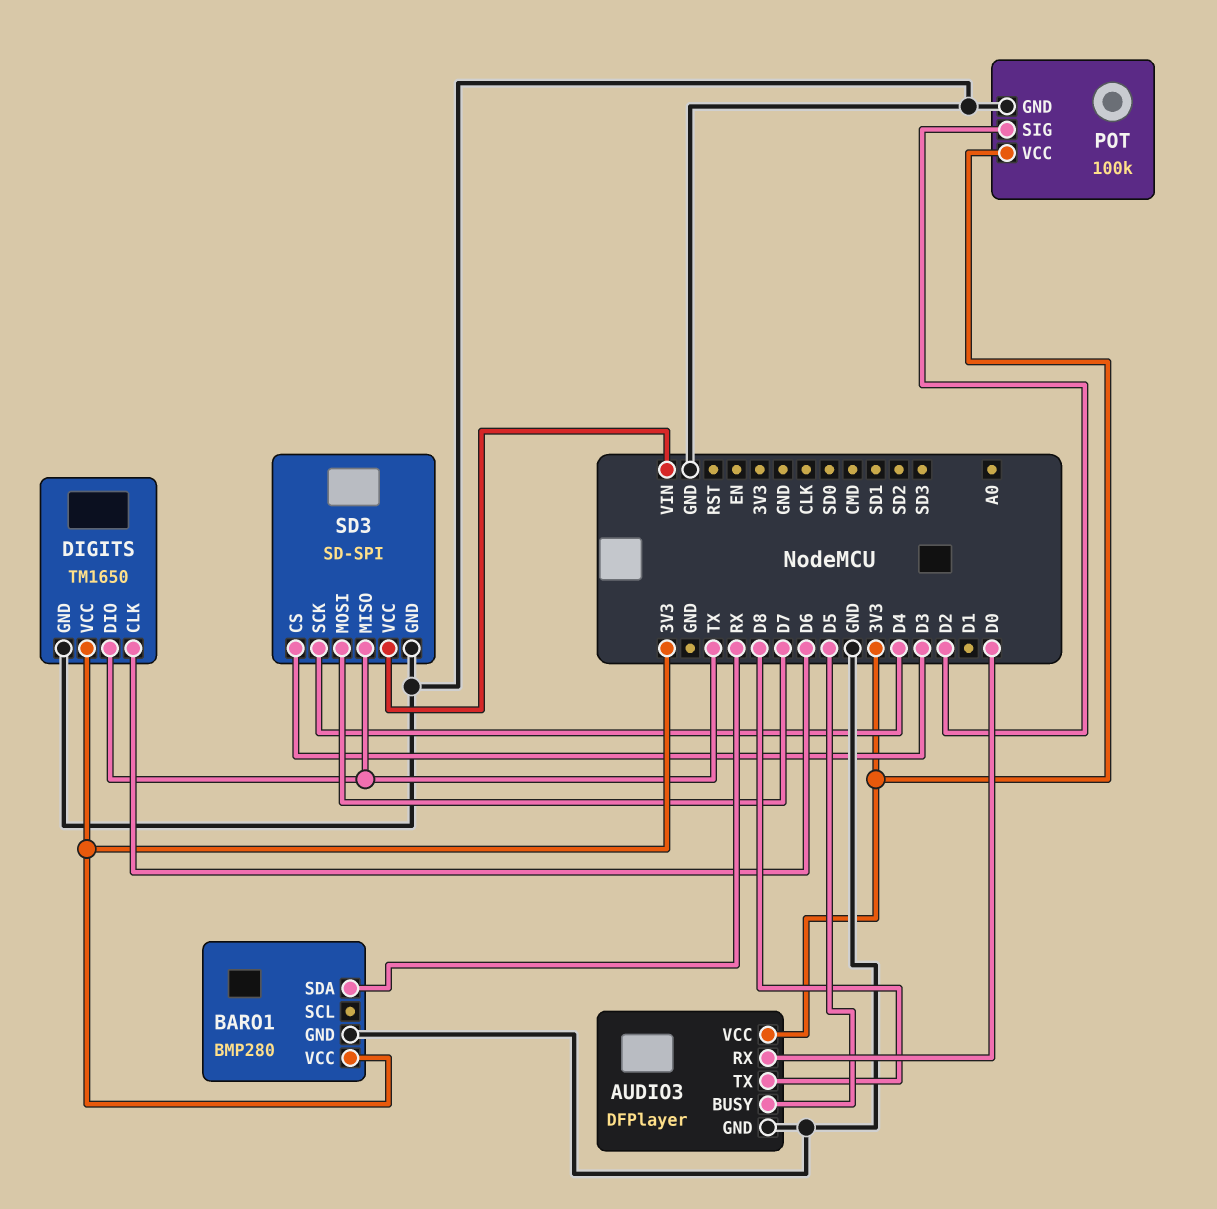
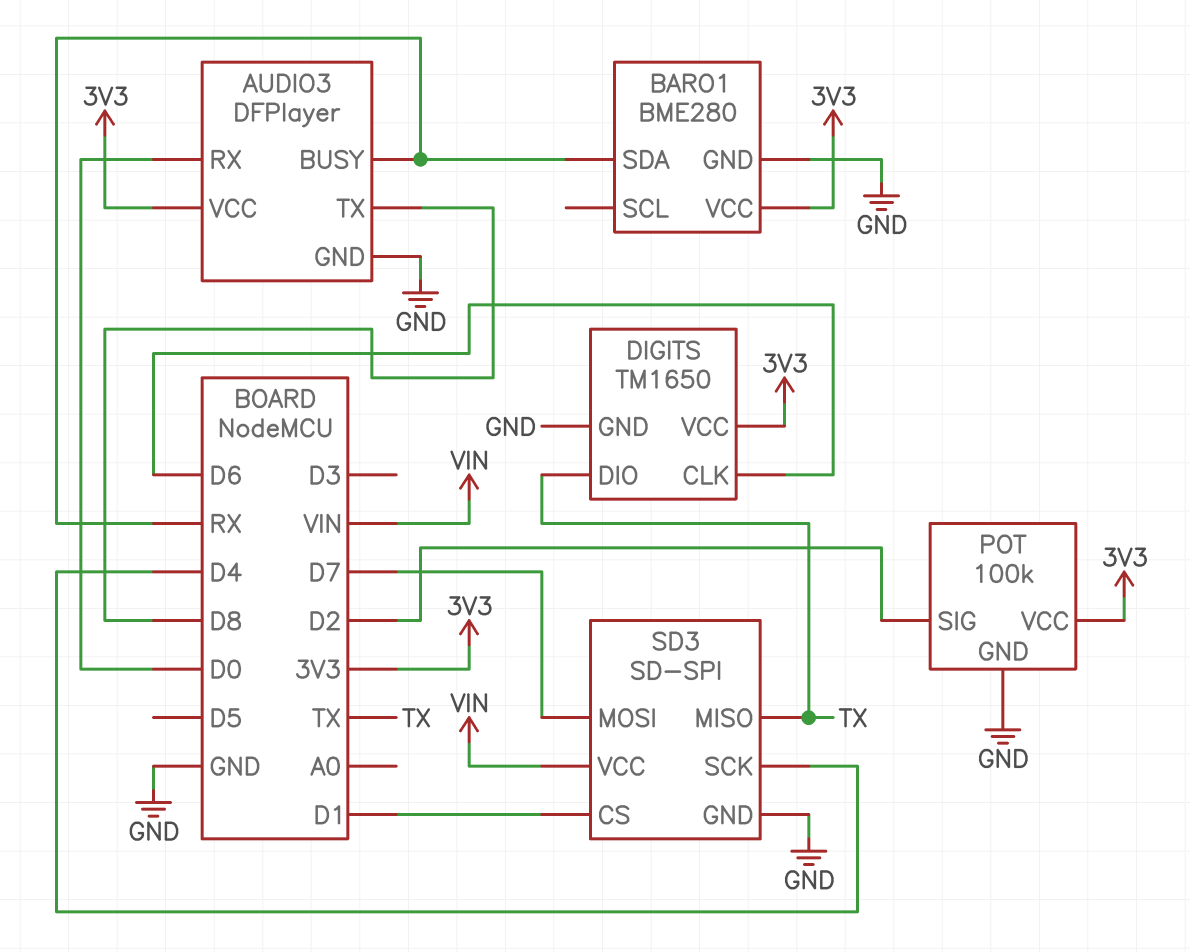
AUDIO3 pin BUSY: D5 -> RX
BARO1: BMP280 -> BME280
SD3 pin CS: D3 -> D1

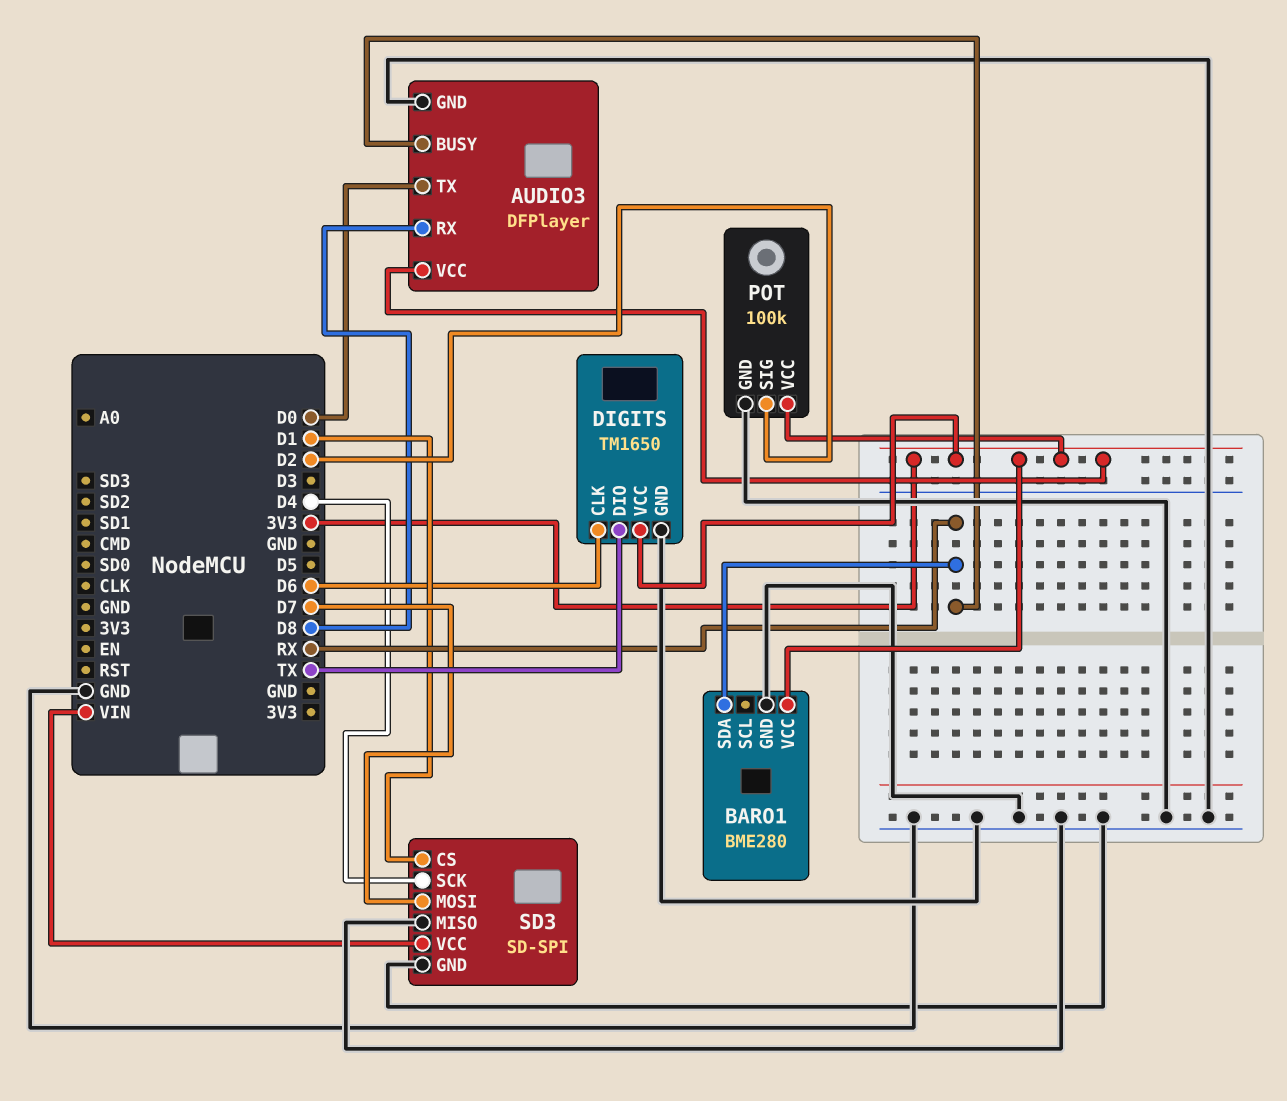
AUDIO3 pin RX: D0 -> D8
AUDIO3 pin TX: D8 -> D0
SD3 pin MISO: TX -> GND

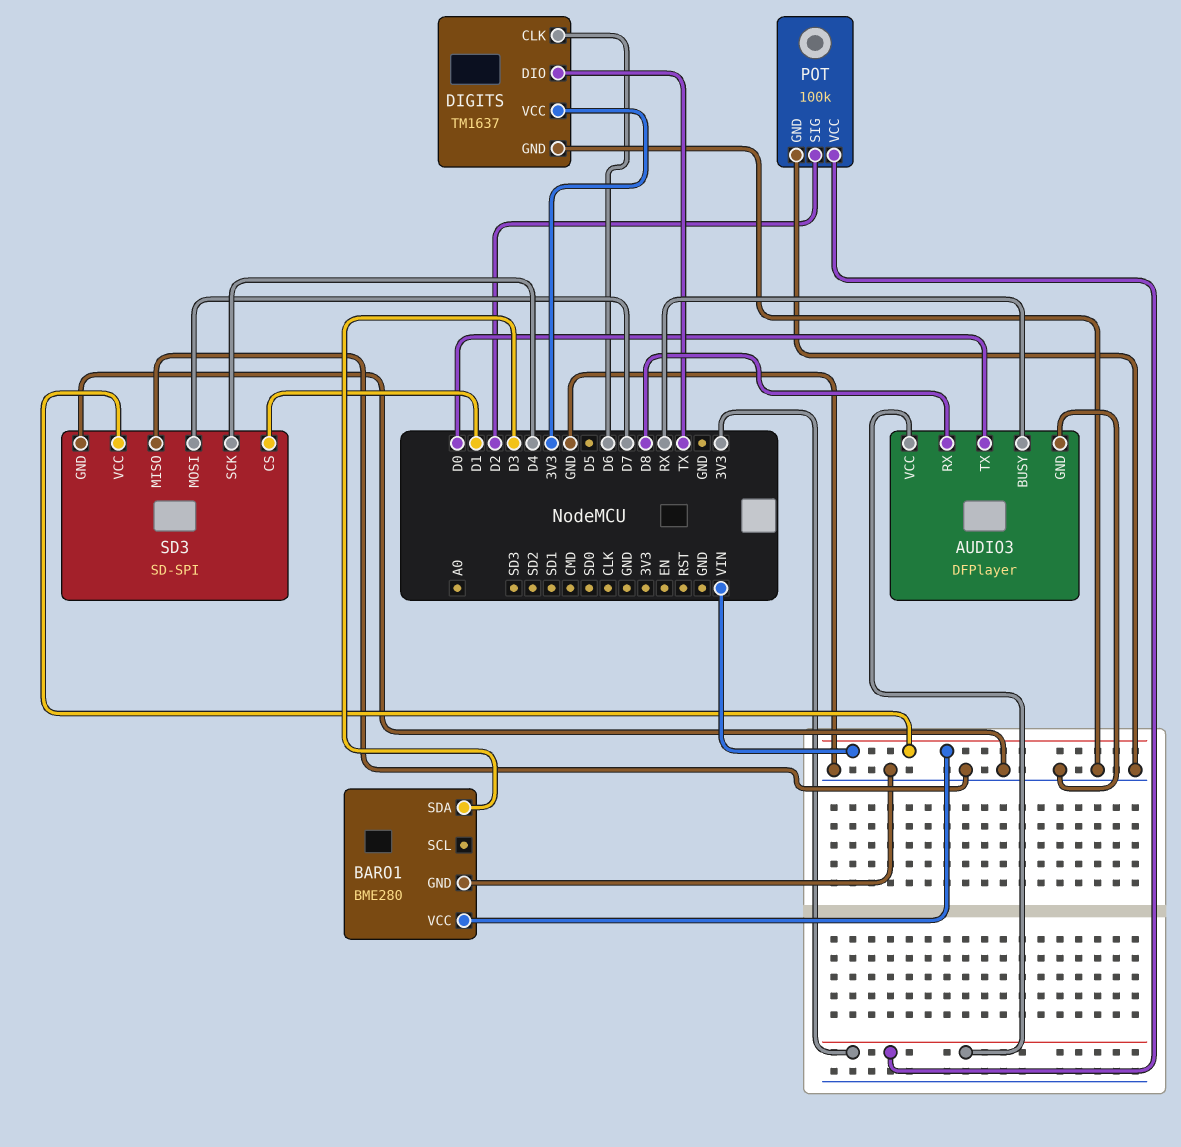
BARO1 pin SDA: RX -> D3
BARO1 pin VCC: 3V3 -> VIN
DIGITS: TM1650 -> TM1637

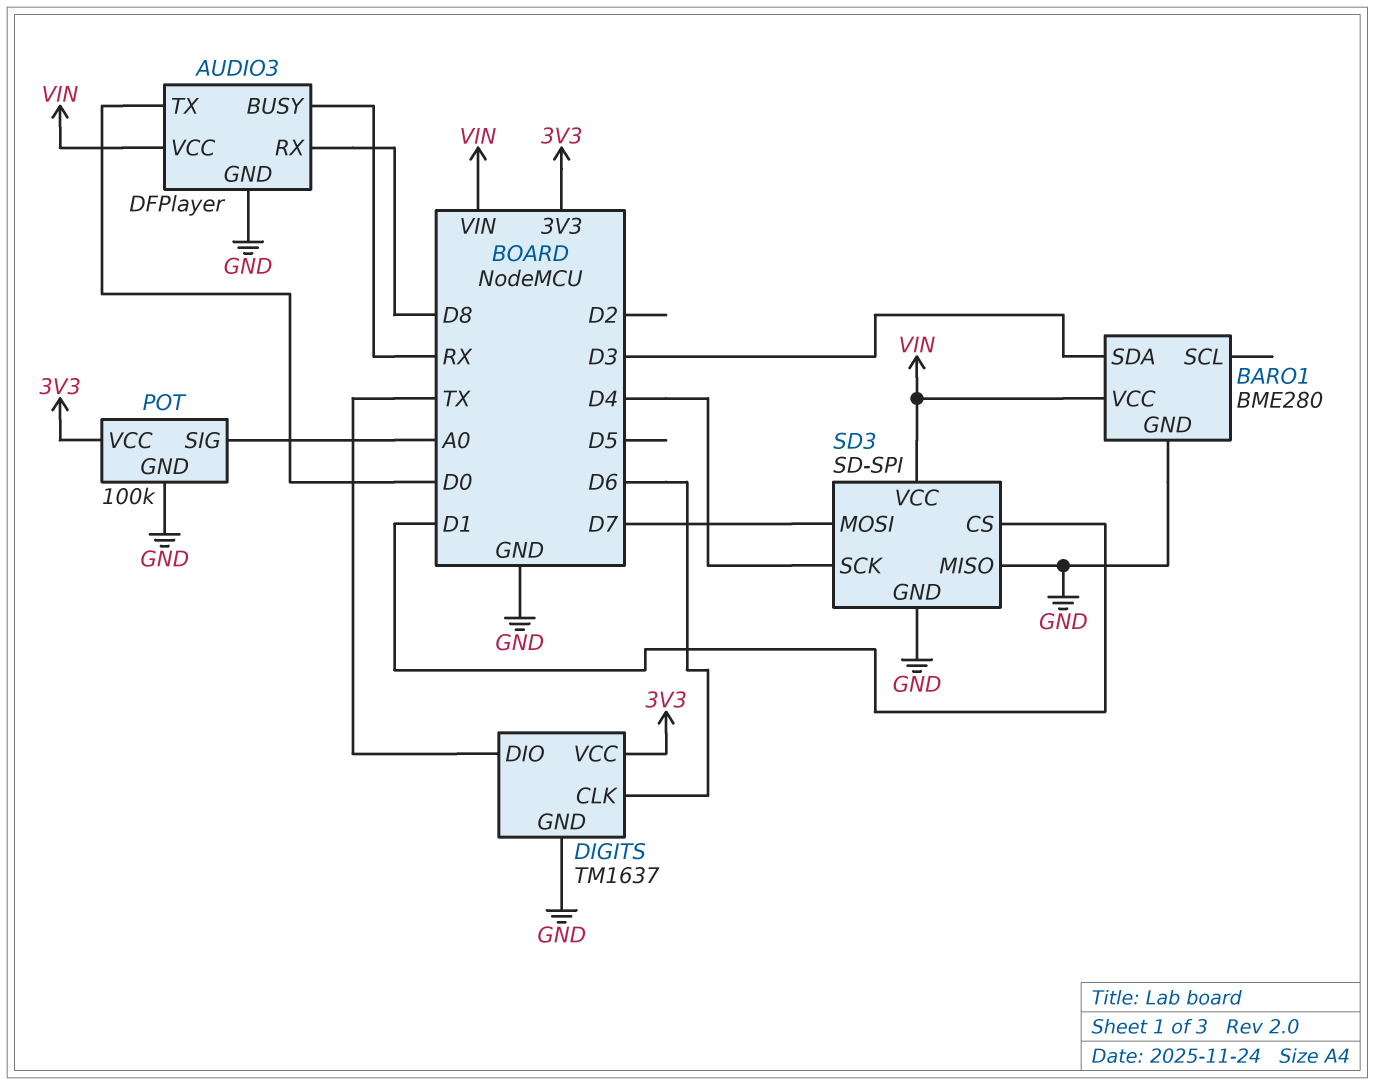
AUDIO3 pin VCC: 3V3 -> VIN
POT pin SIG: D2 -> A0

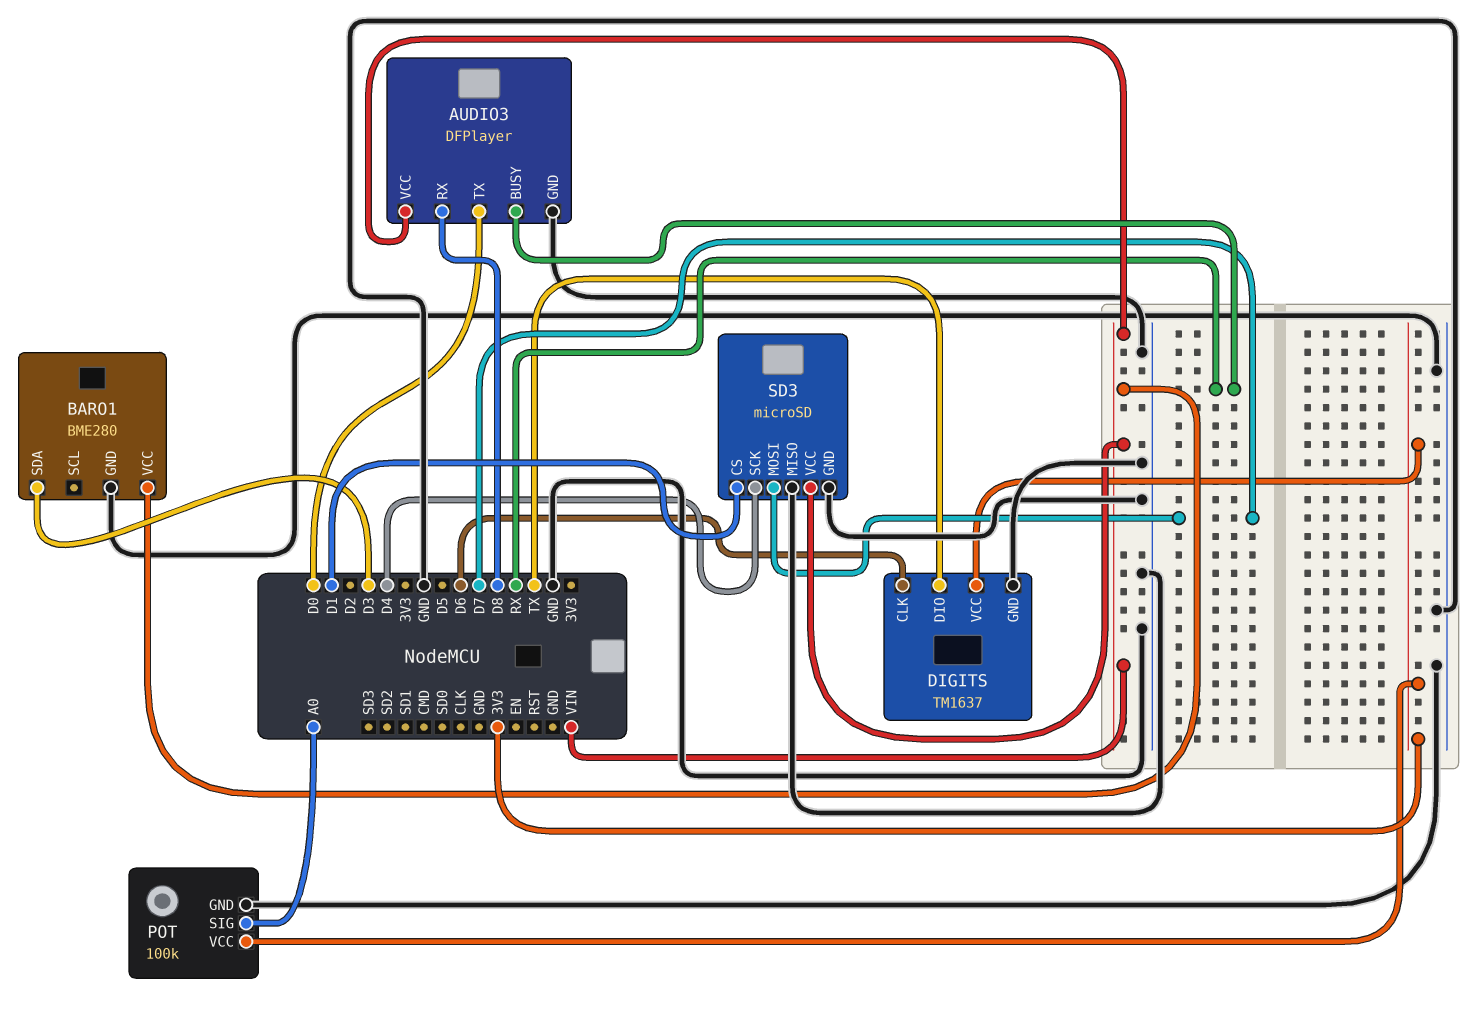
SD3: SD-SPI -> microSD

